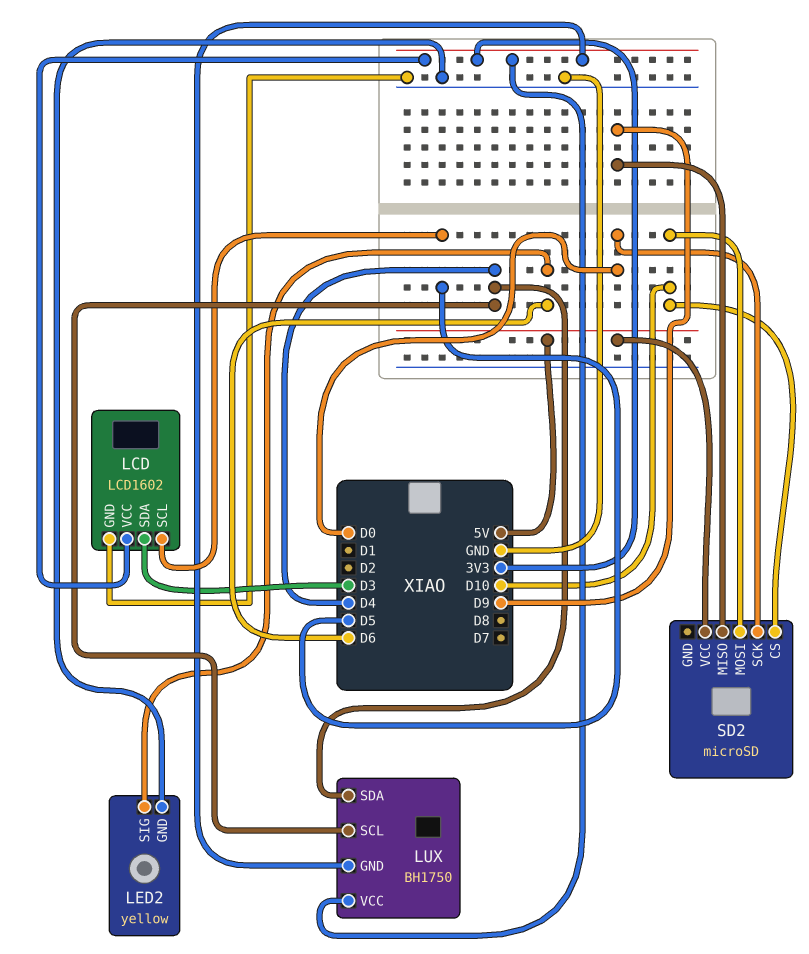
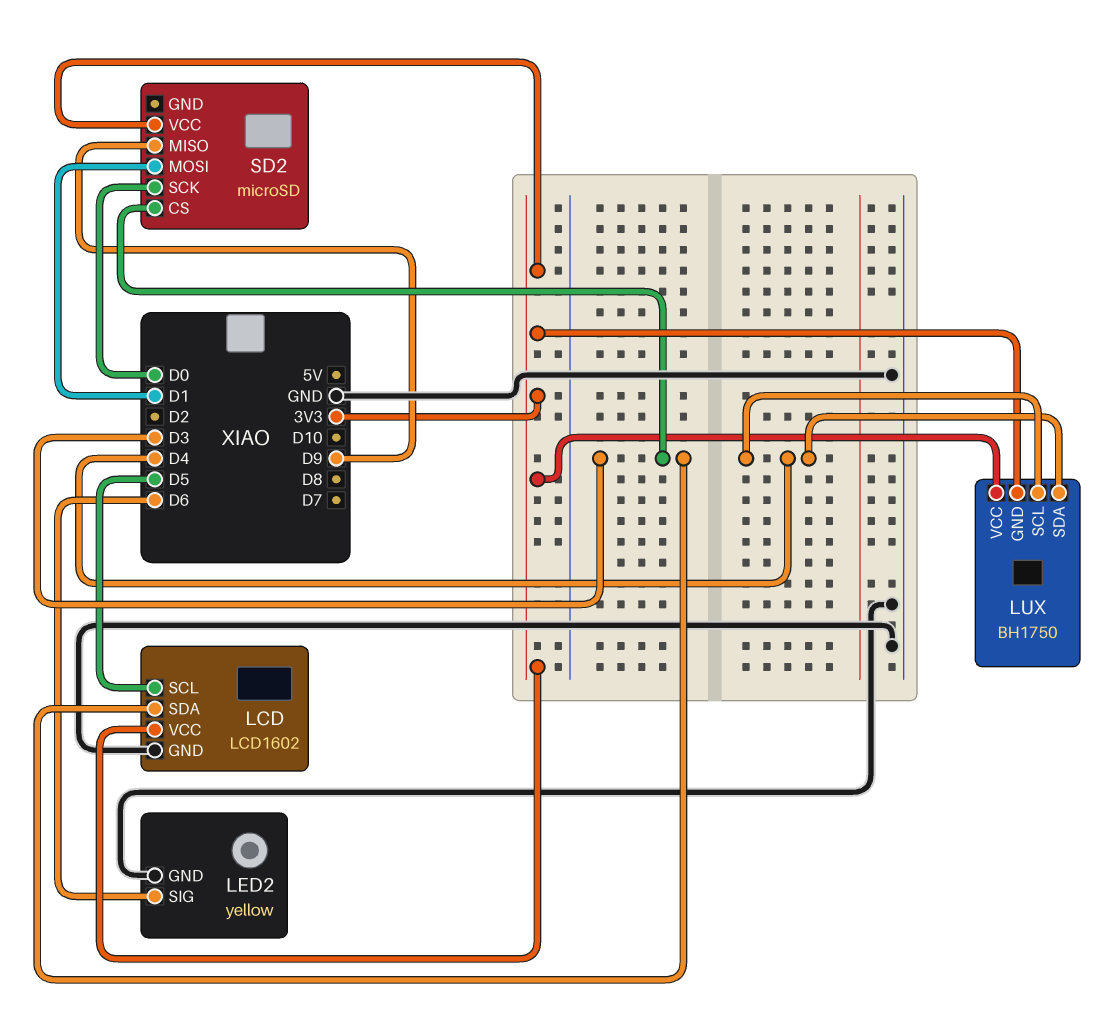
SD2 pin CS: D10 -> D3
SD2 pin MOSI: D10 -> D1
SD2 pin VCC: 5V -> 3V3

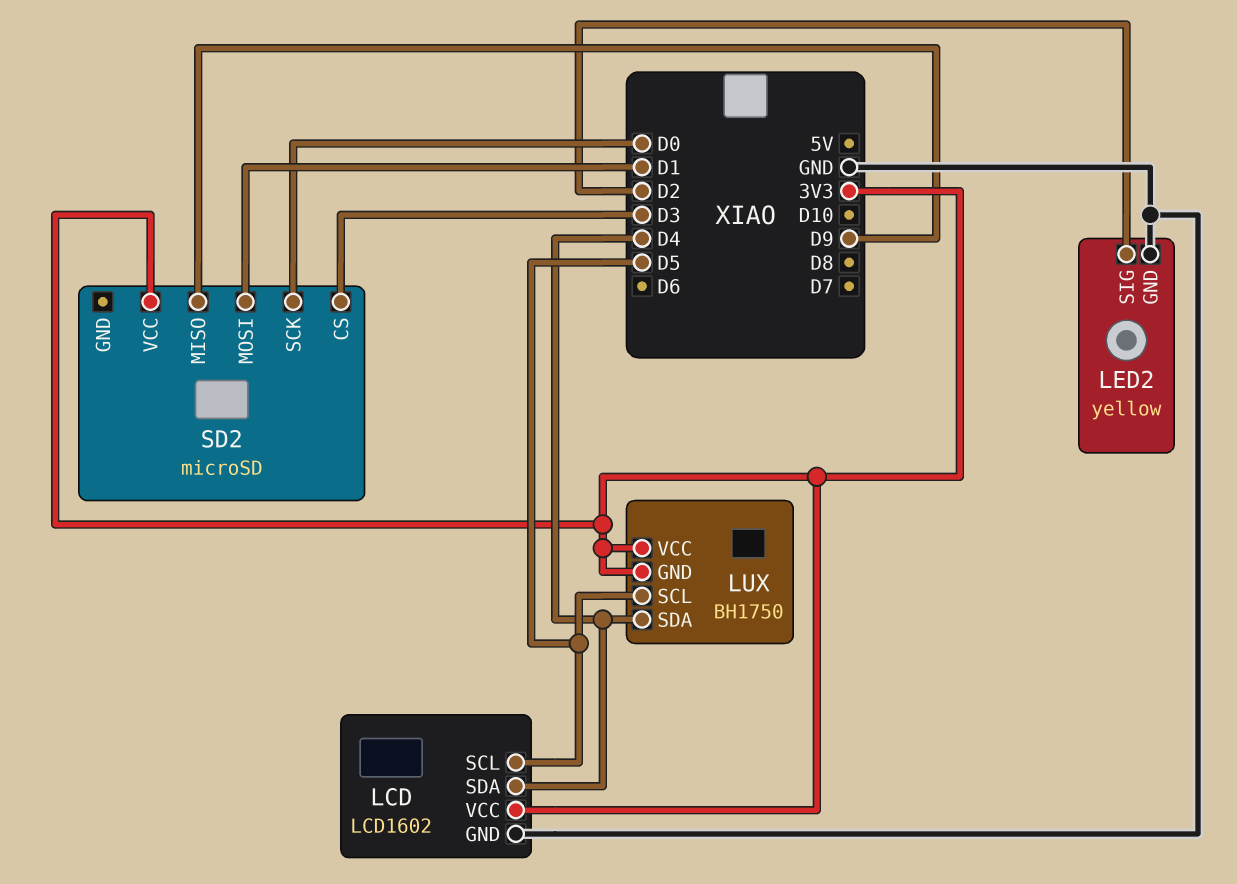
LCD pin SDA: D3 -> D4
LED2 pin SIG: D6 -> D2
LUX pin SCL: D4 -> D5

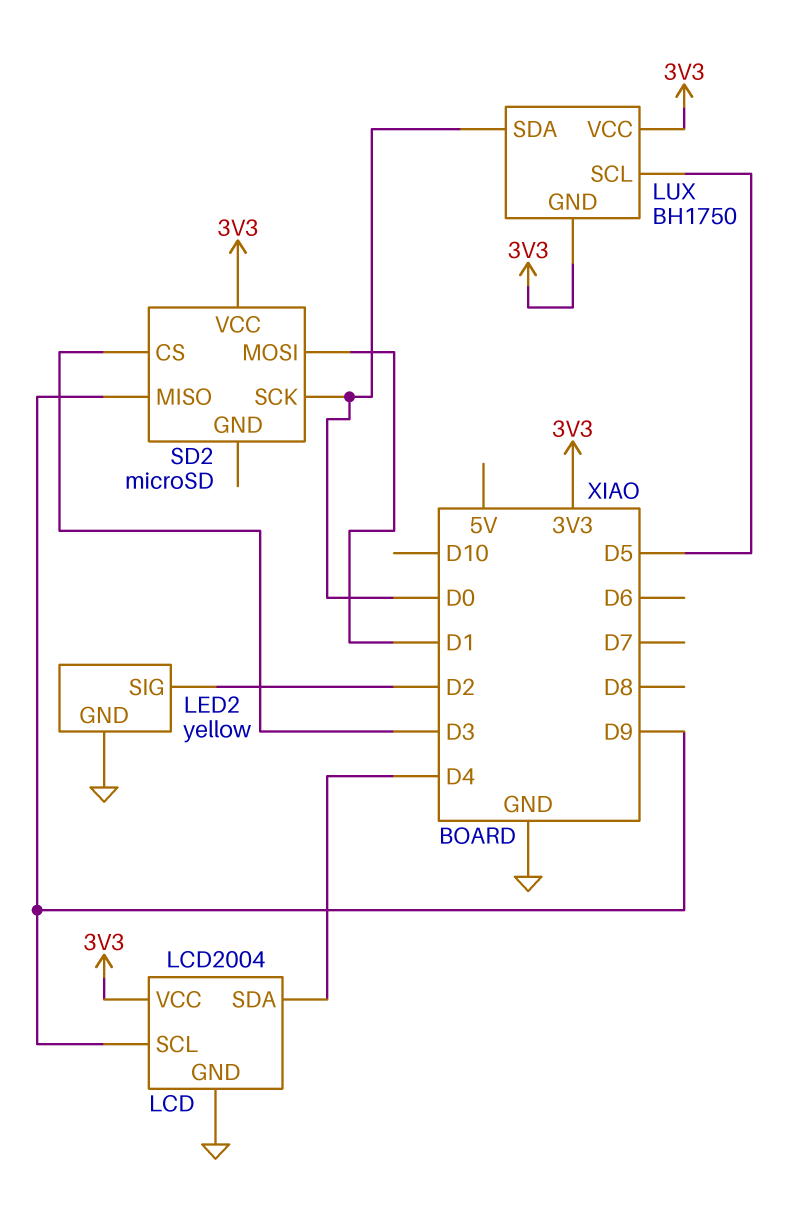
LCD: LCD1602 -> LCD2004
LCD pin SCL: D5 -> D9
LUX pin SDA: D4 -> D0

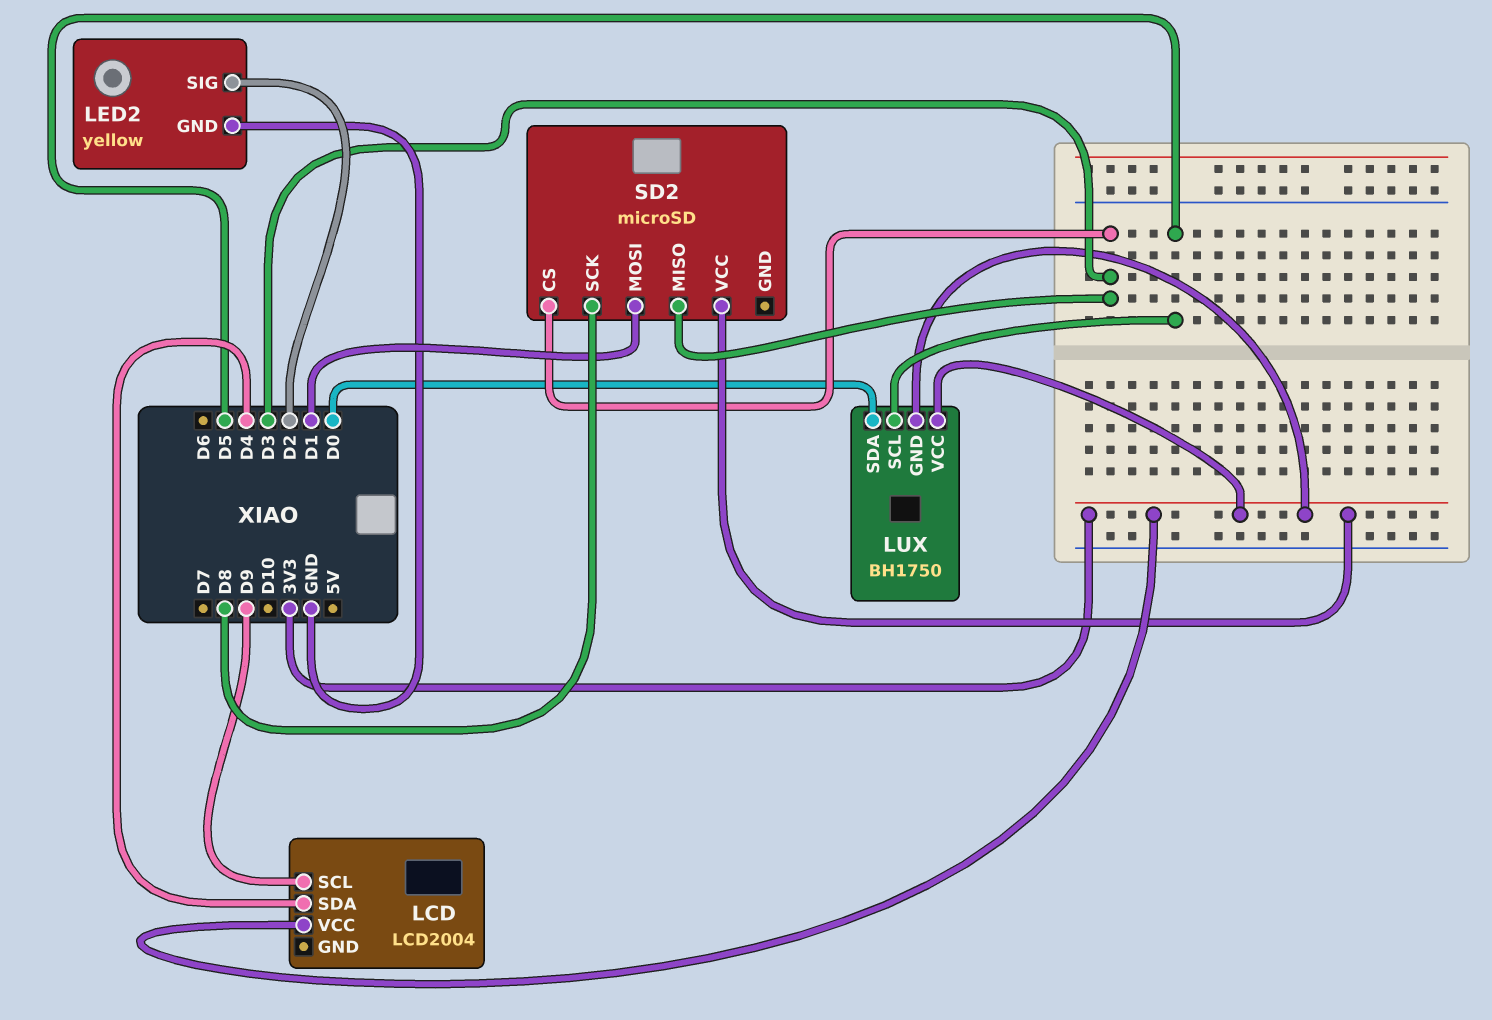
LCD pin GND: GND -> none
SD2 pin MISO: D9 -> D3
SD2 pin SCK: D0 -> D8

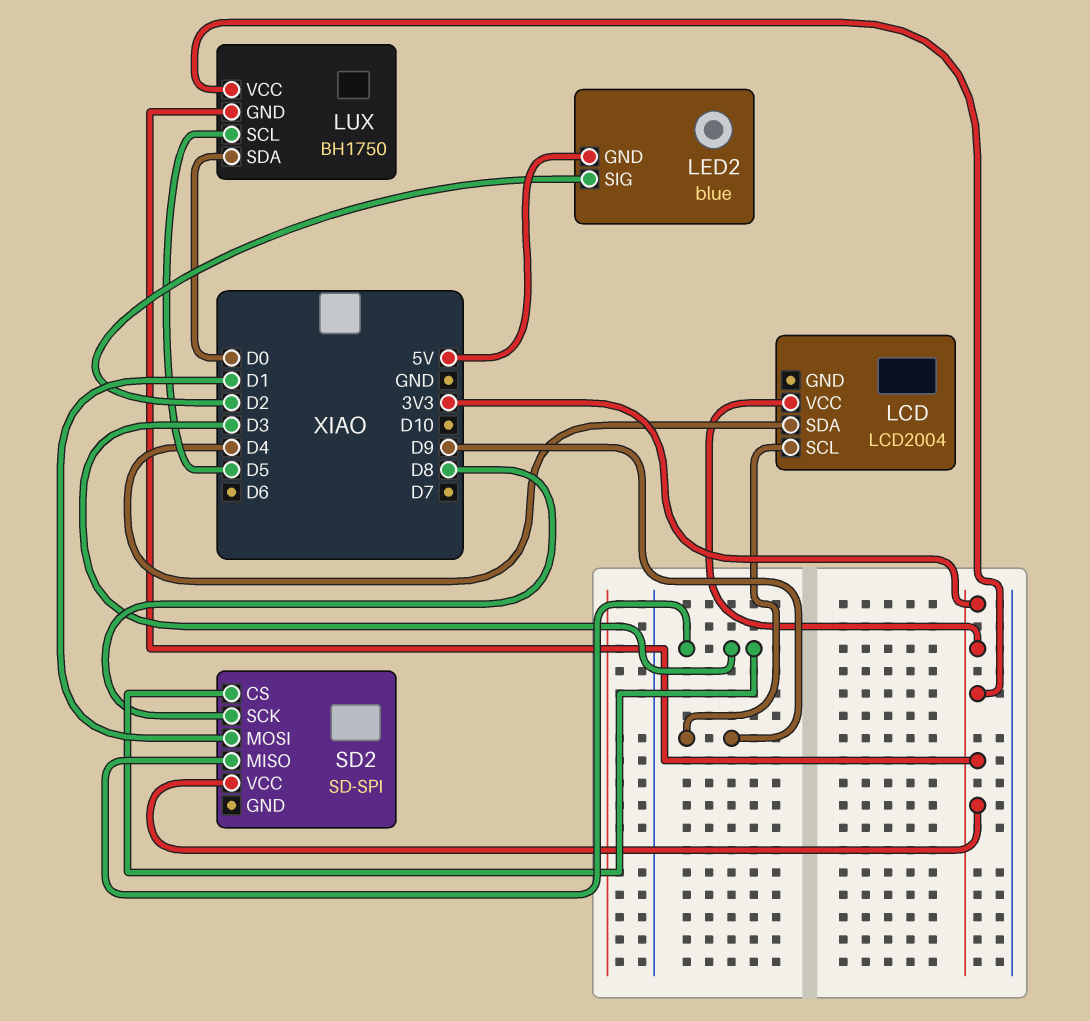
LED2: yellow -> blue
LED2 pin GND: GND -> 5V
SD2: microSD -> SD-SPI

